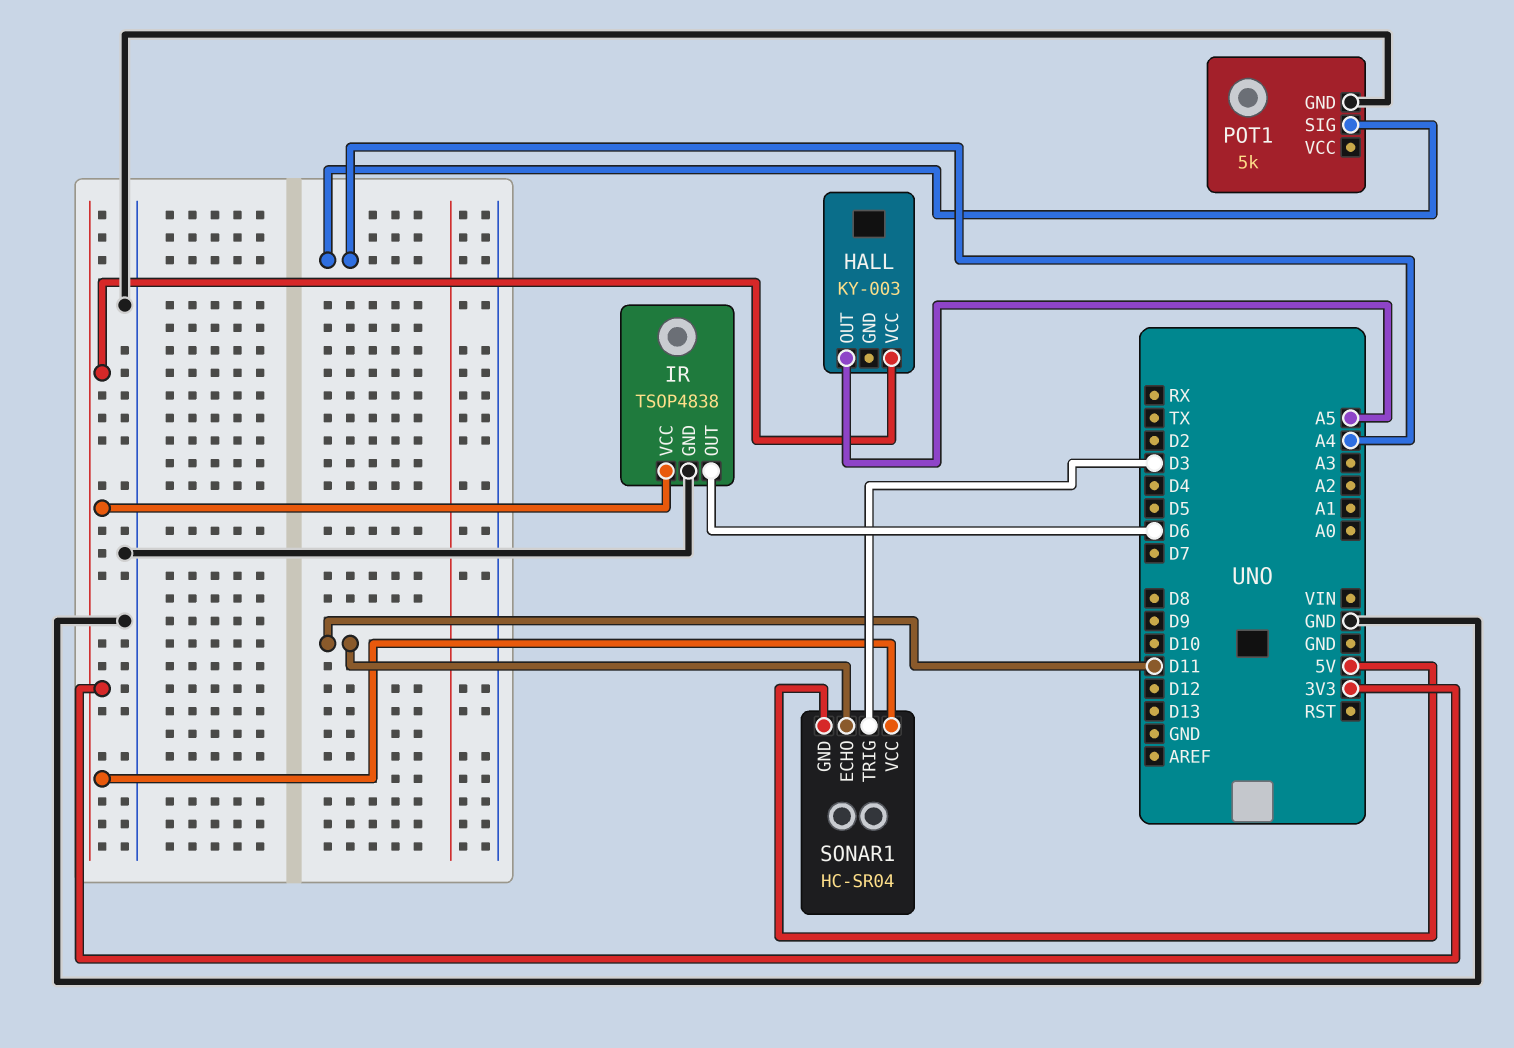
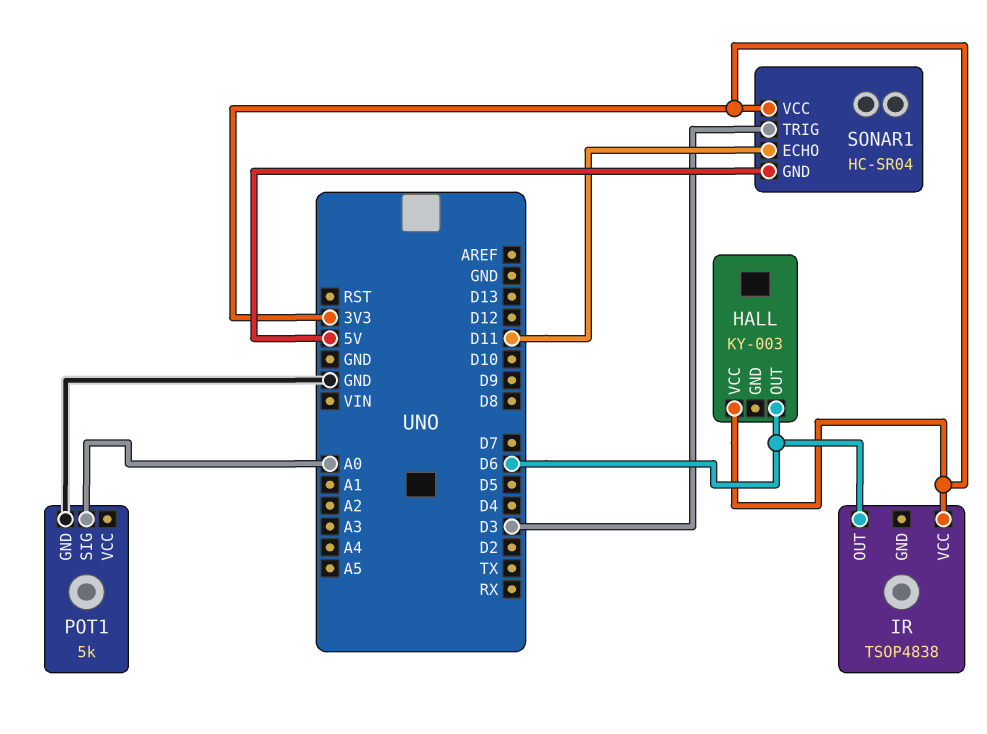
HALL pin OUT: A5 -> D6
IR pin GND: GND -> none
POT1 pin SIG: A4 -> A0

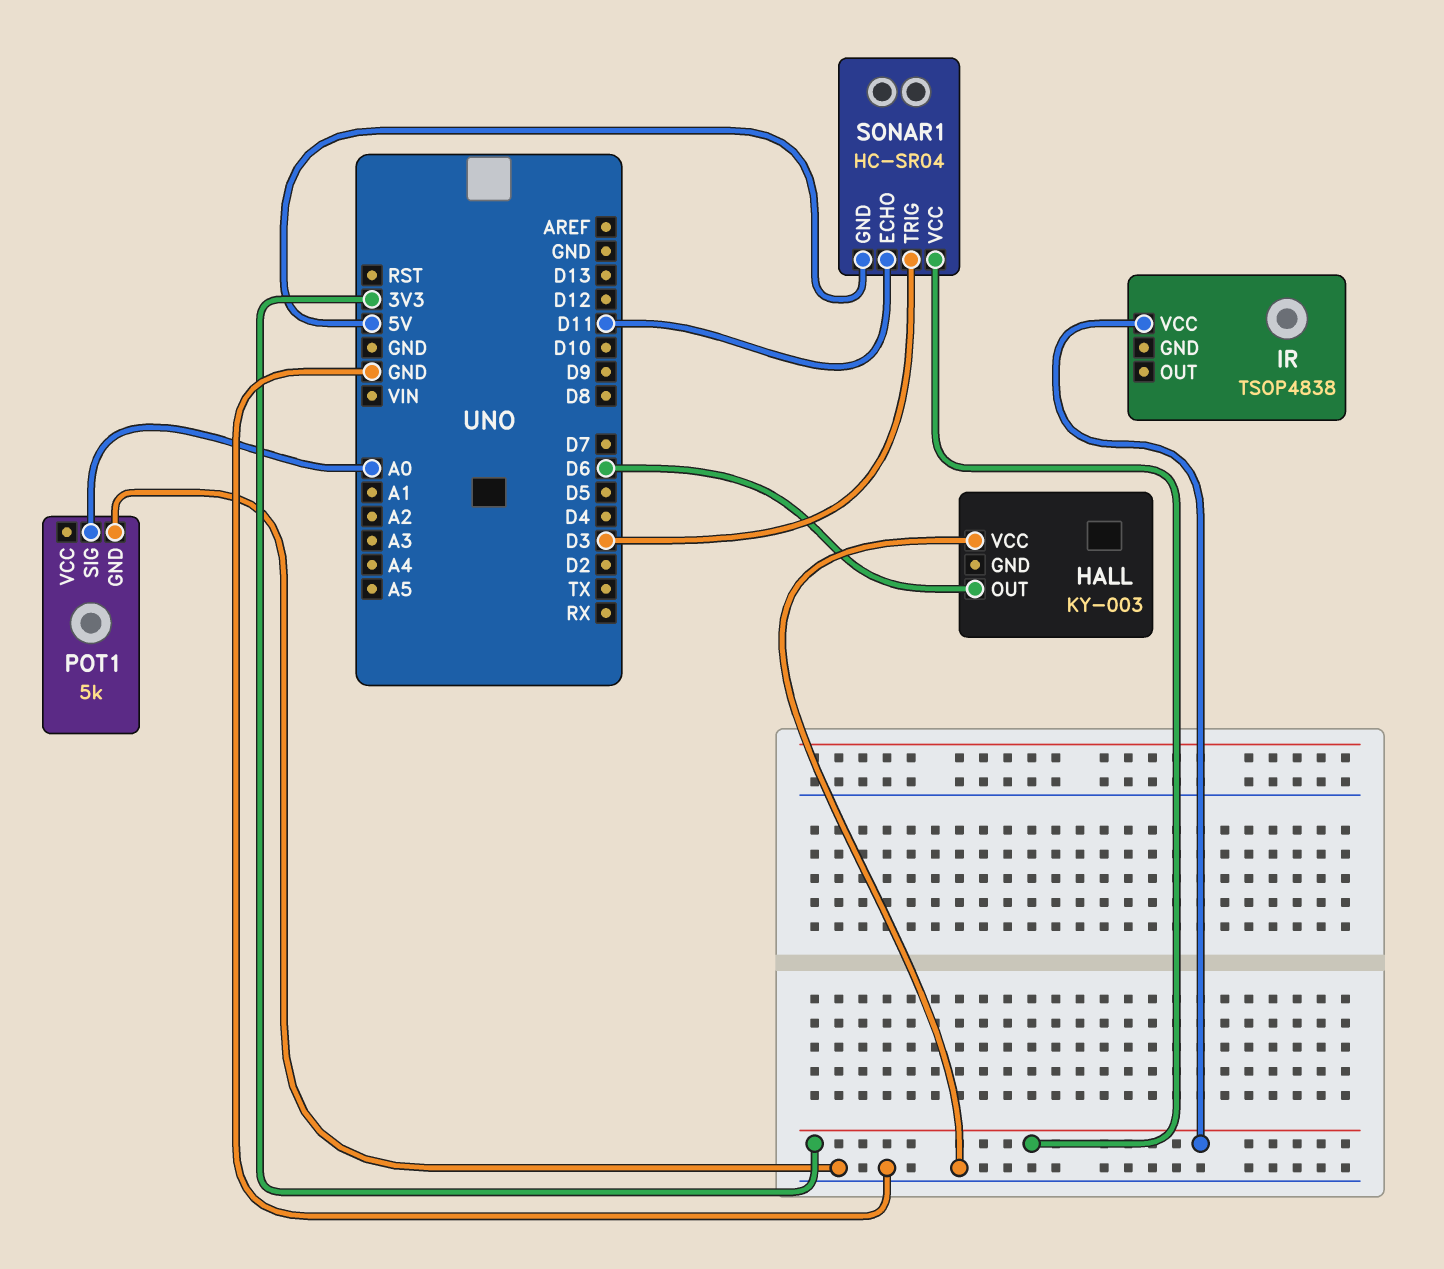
HALL pin VCC: 3V3 -> GND
IR pin OUT: D6 -> none

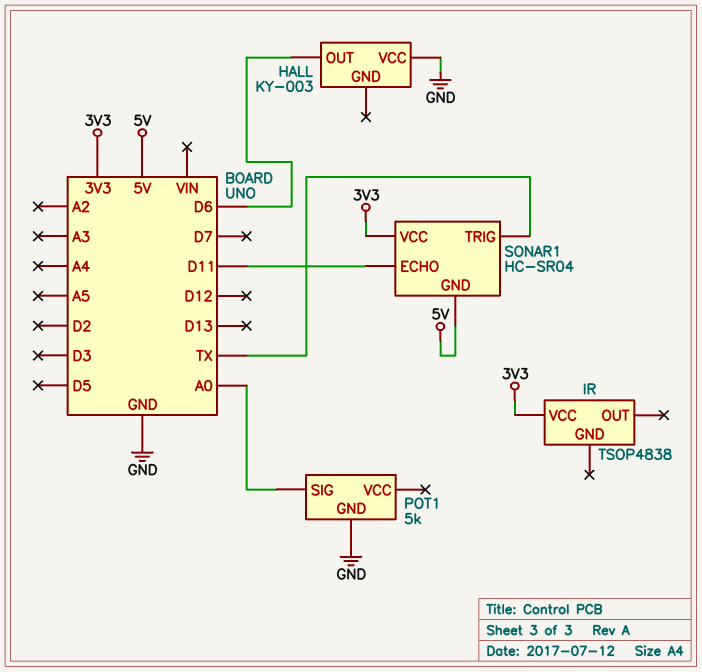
SONAR1 pin TRIG: D3 -> TX

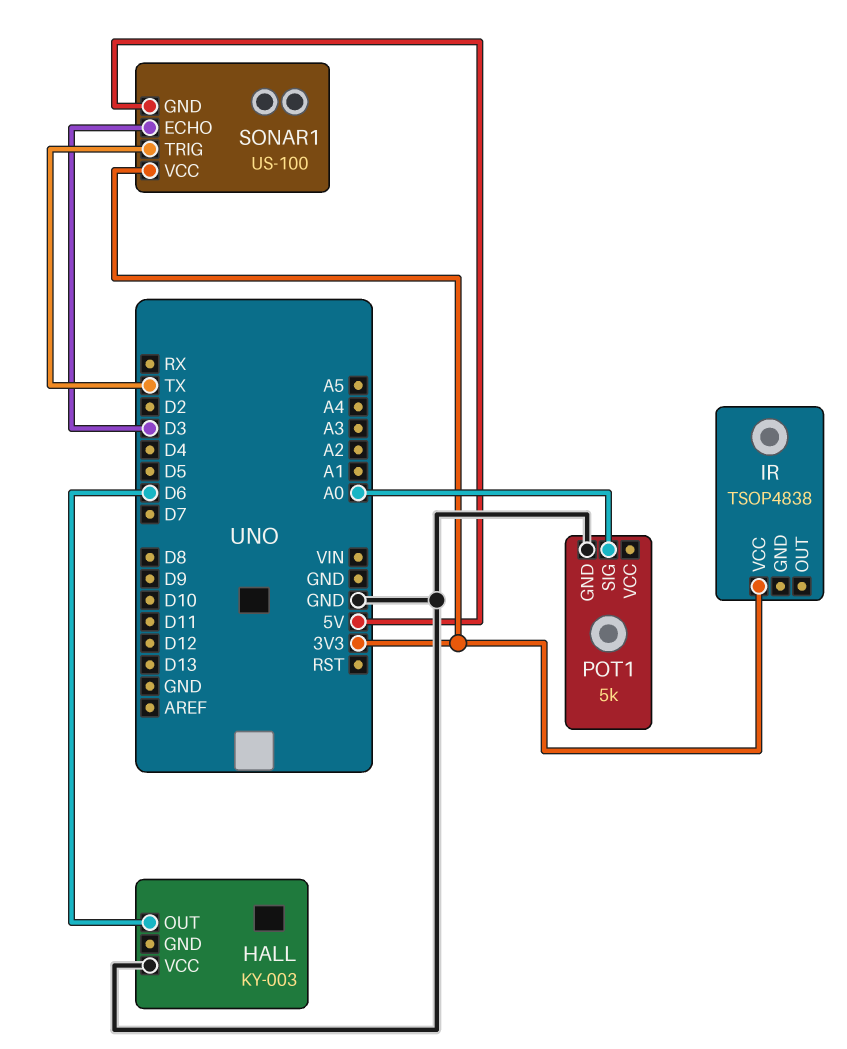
SONAR1: HC-SR04 -> US-100
SONAR1 pin ECHO: D11 -> D3

